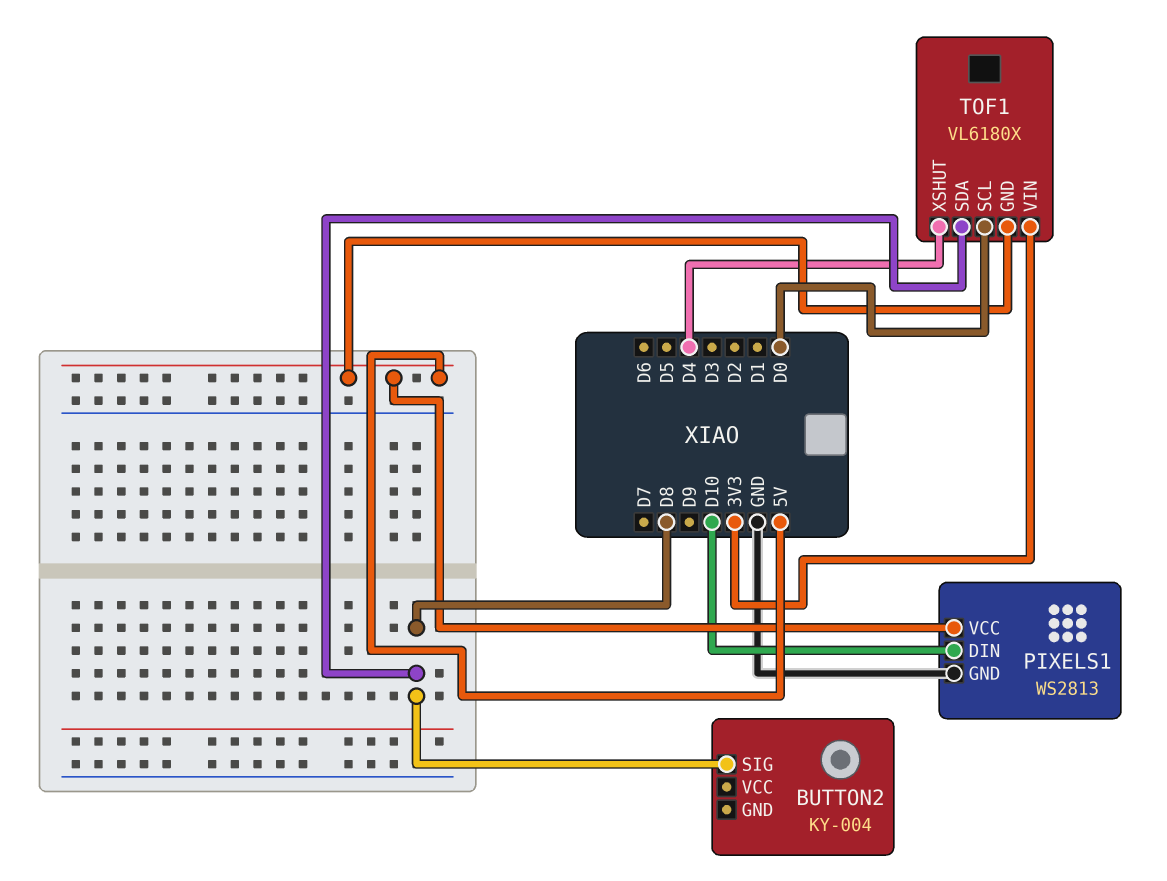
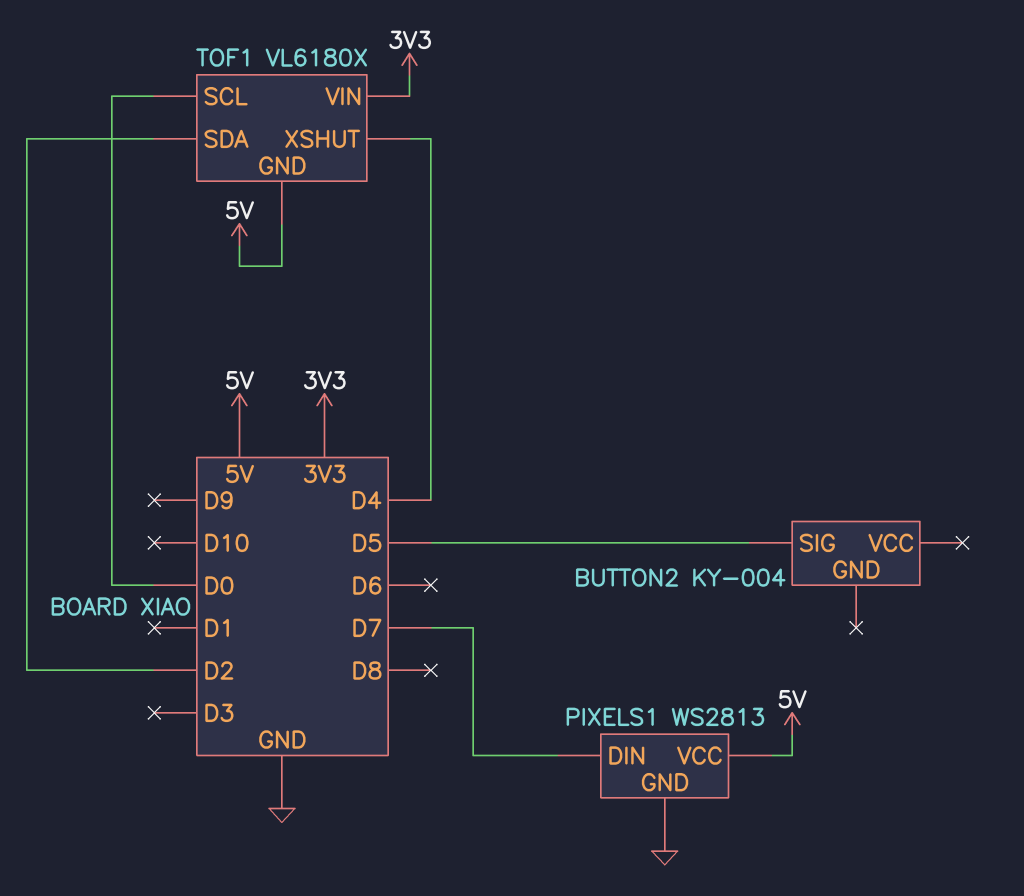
BUTTON2 pin SIG: D8 -> D5
PIXELS1 pin DIN: D10 -> D7
TOF1 pin SDA: D8 -> D2

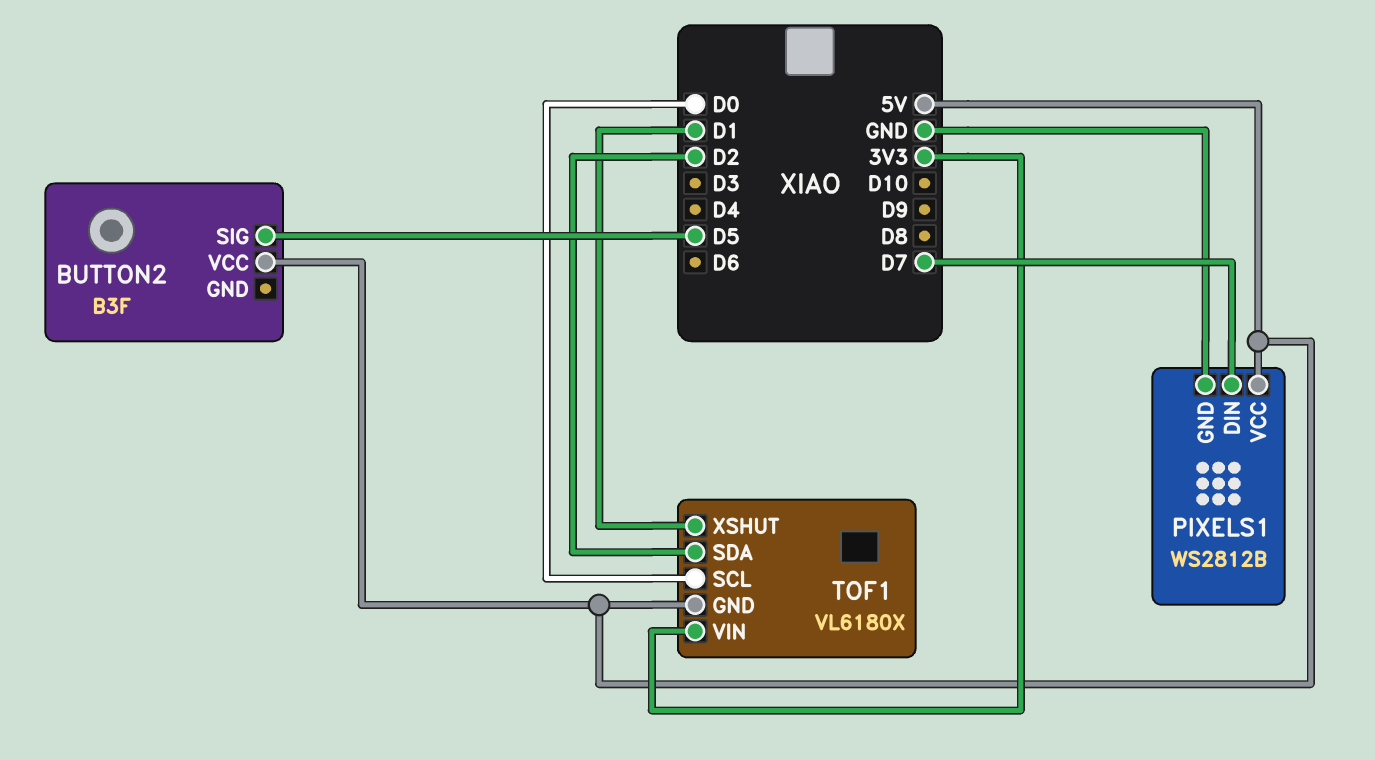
BUTTON2: KY-004 -> B3F
BUTTON2 pin VCC: none -> 5V
PIXELS1: WS2813 -> WS2812B
TOF1 pin XSHUT: D4 -> D1

